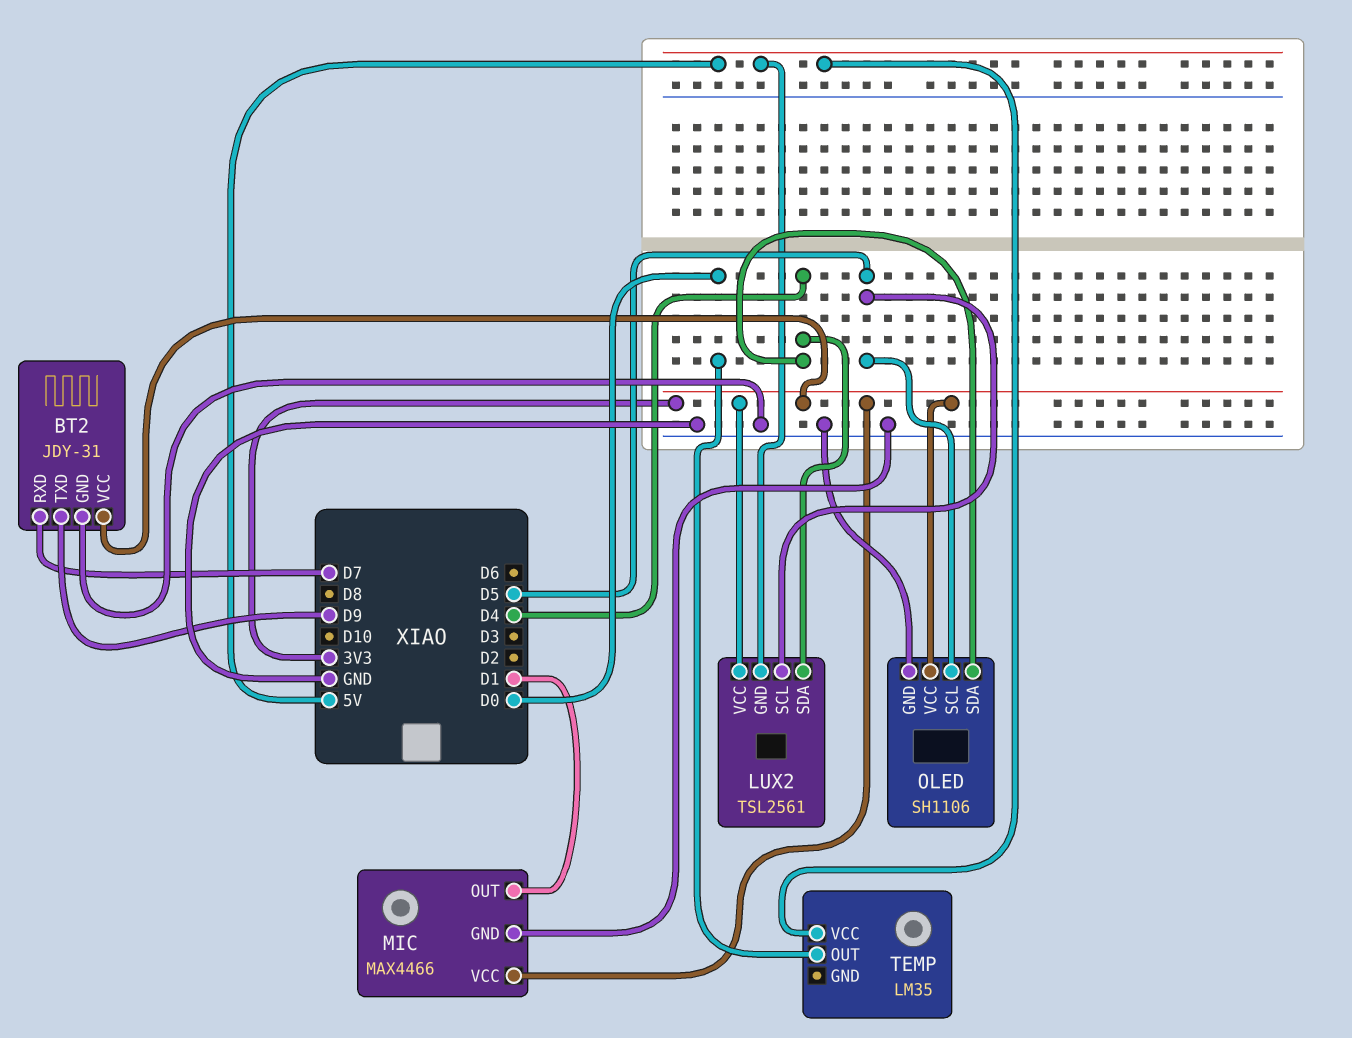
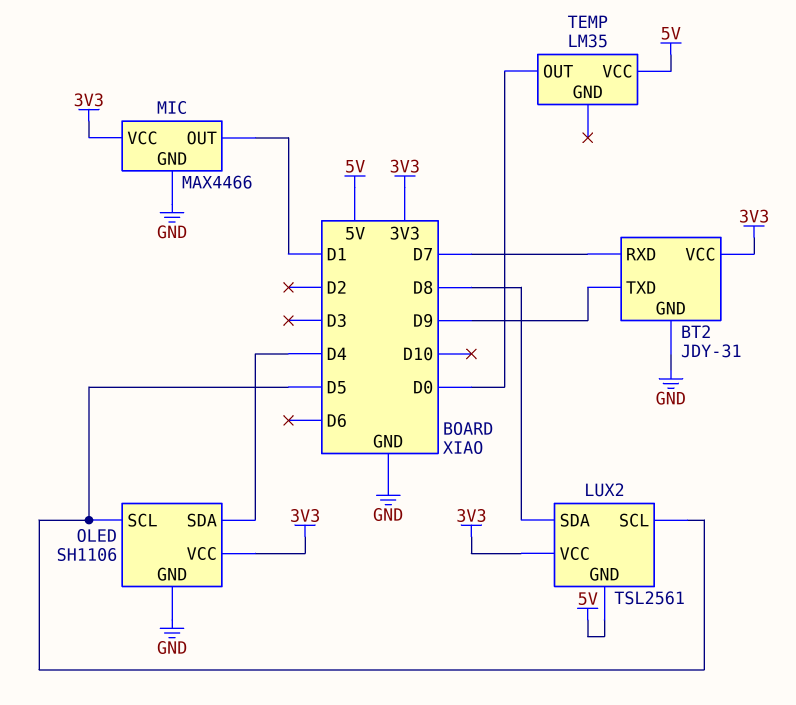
LUX2 pin SDA: D4 -> D8

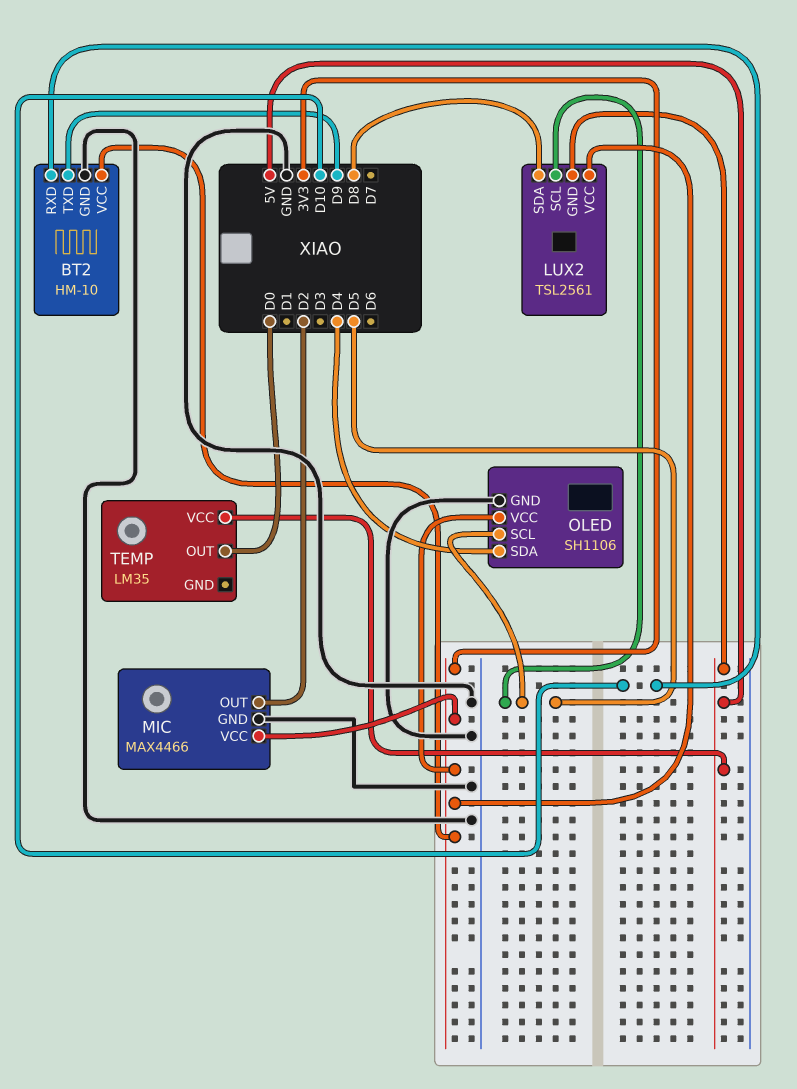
BT2: JDY-31 -> HM-10
BT2 pin RXD: D7 -> D10
MIC pin OUT: D1 -> D2

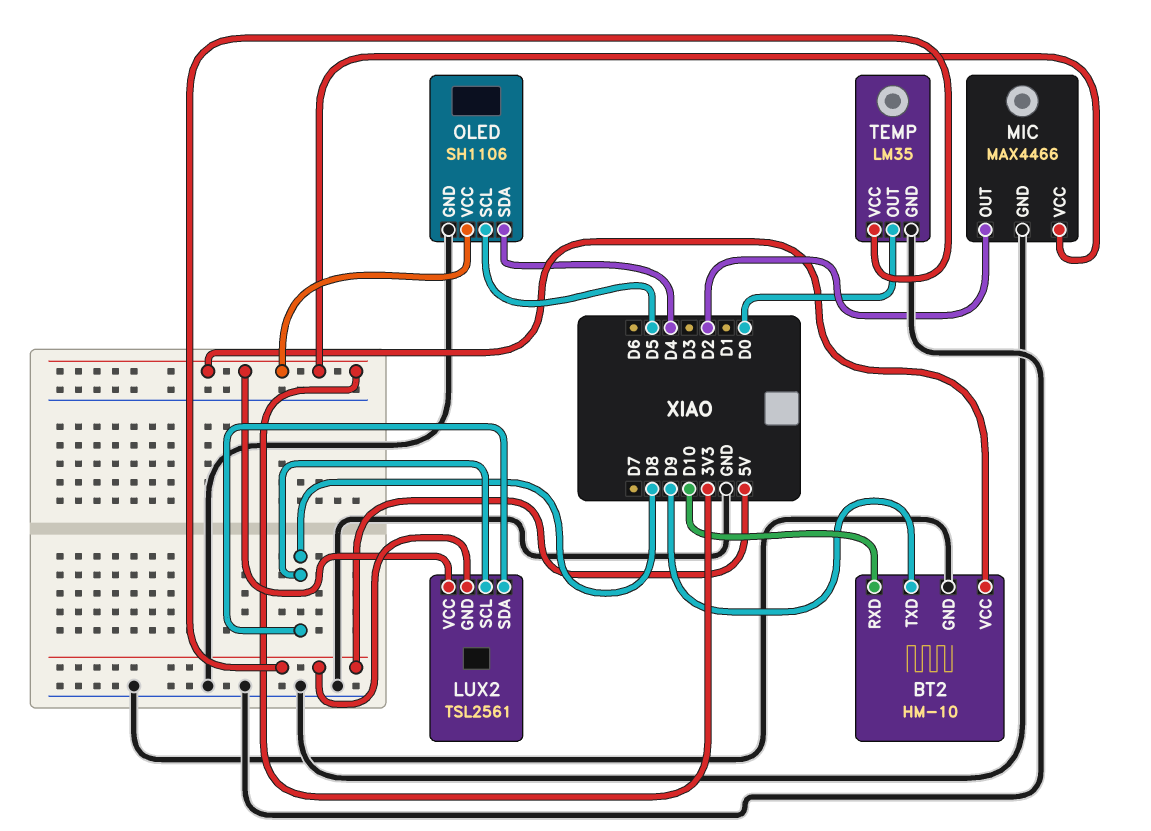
LUX2 pin SCL: D5 -> D8
TEMP pin GND: none -> GND

